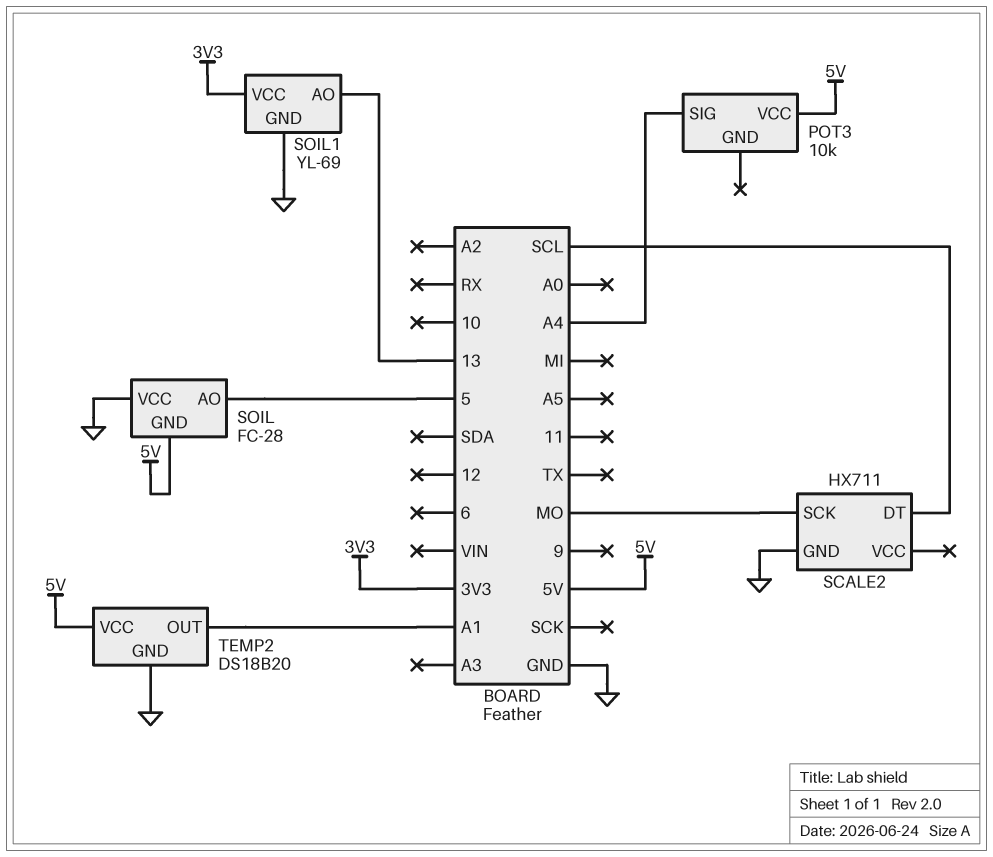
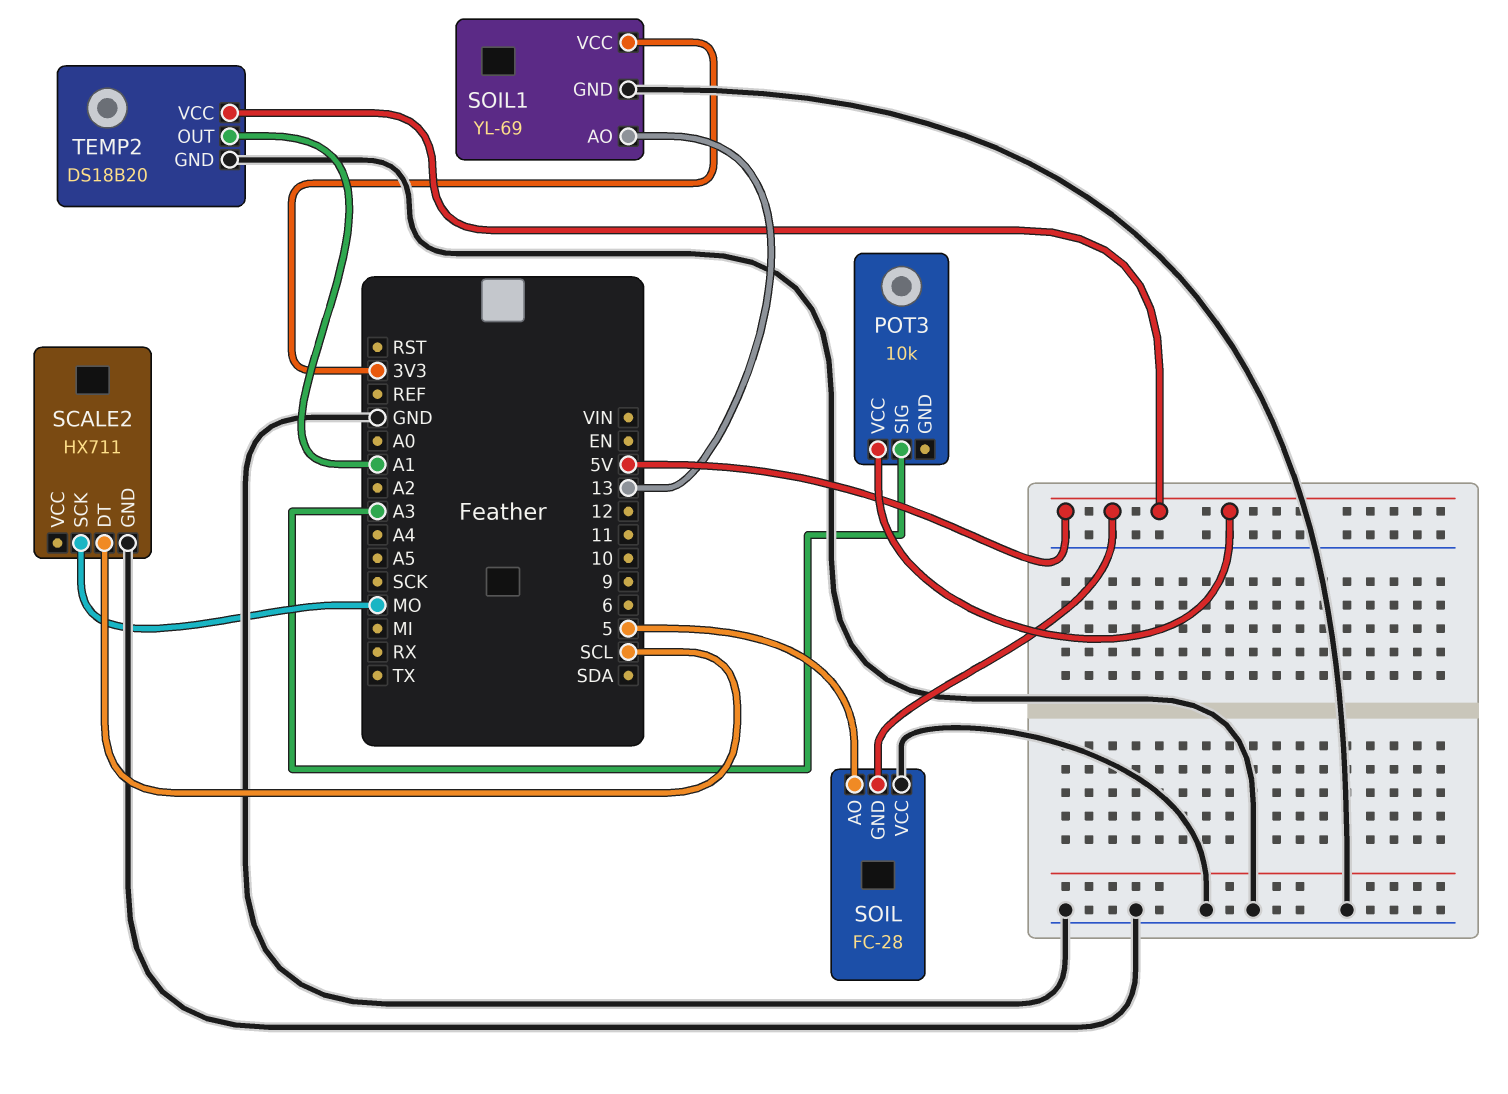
POT3 pin SIG: A4 -> A3

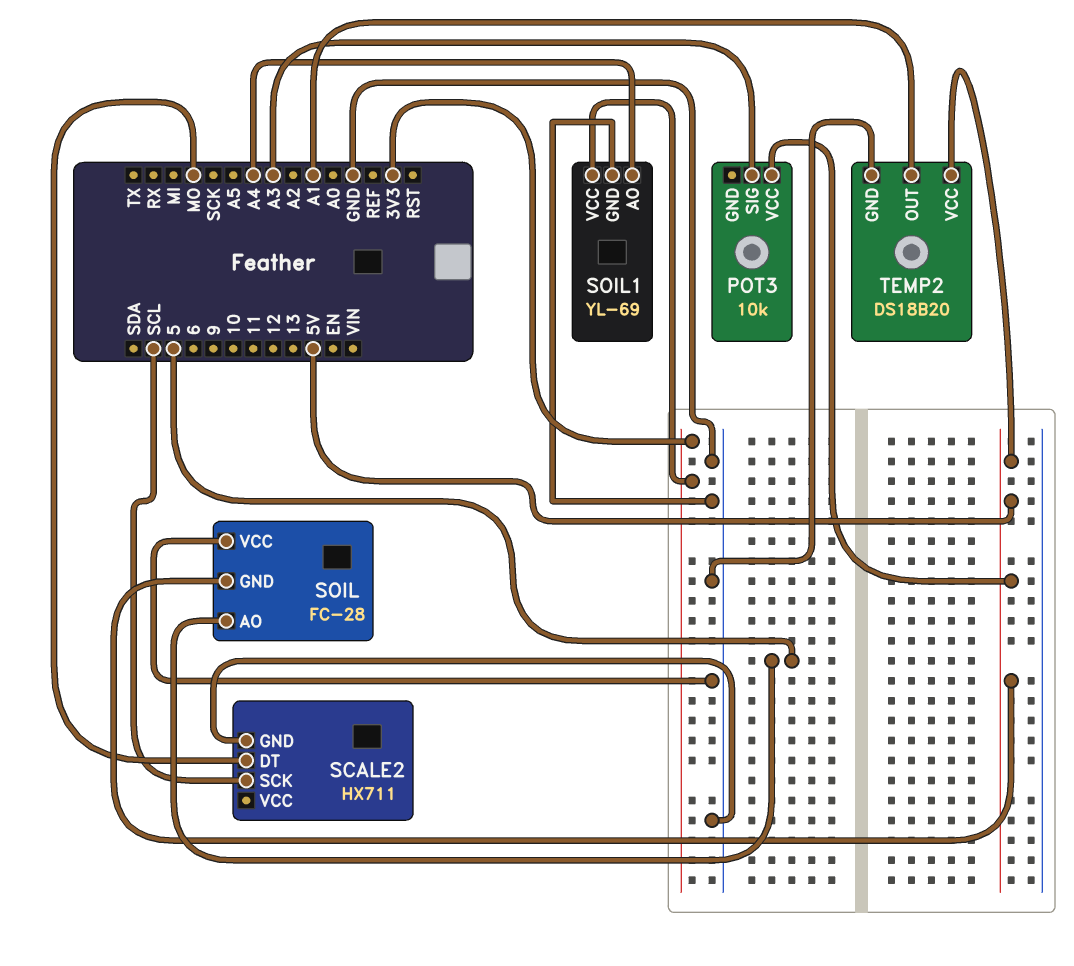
SCALE2 pin DT: SCL -> MO
SCALE2 pin SCK: MO -> SCL
SOIL1 pin AO: 13 -> A4

